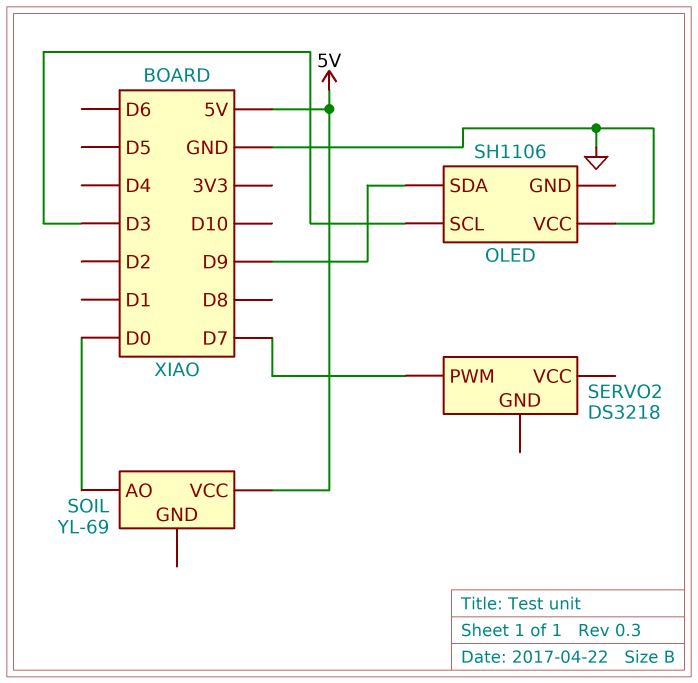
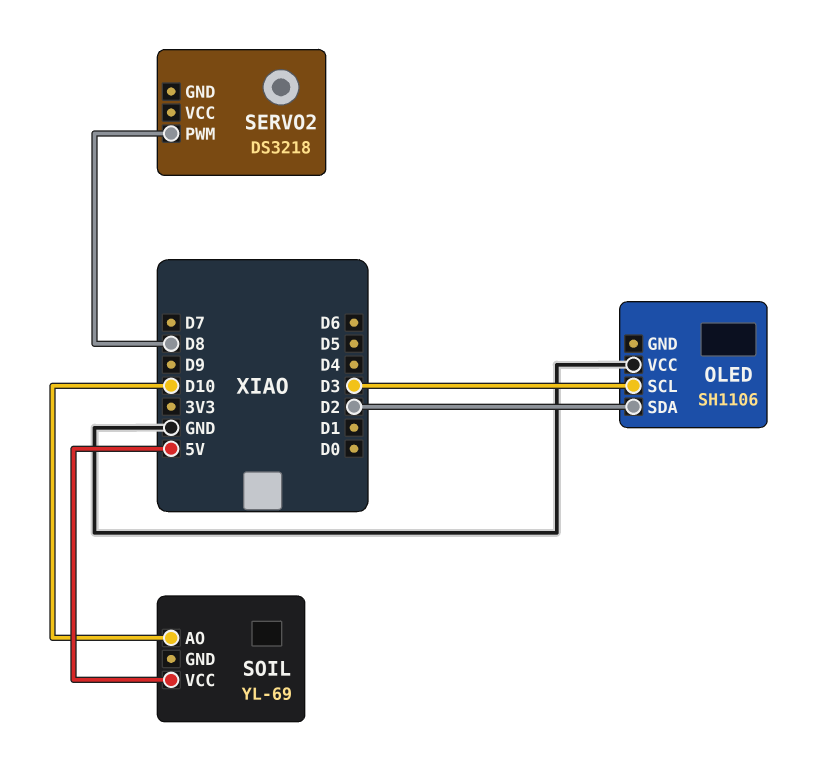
OLED pin SDA: D9 -> D2
SERVO2 pin PWM: D7 -> D8
SOIL pin AO: D0 -> D10

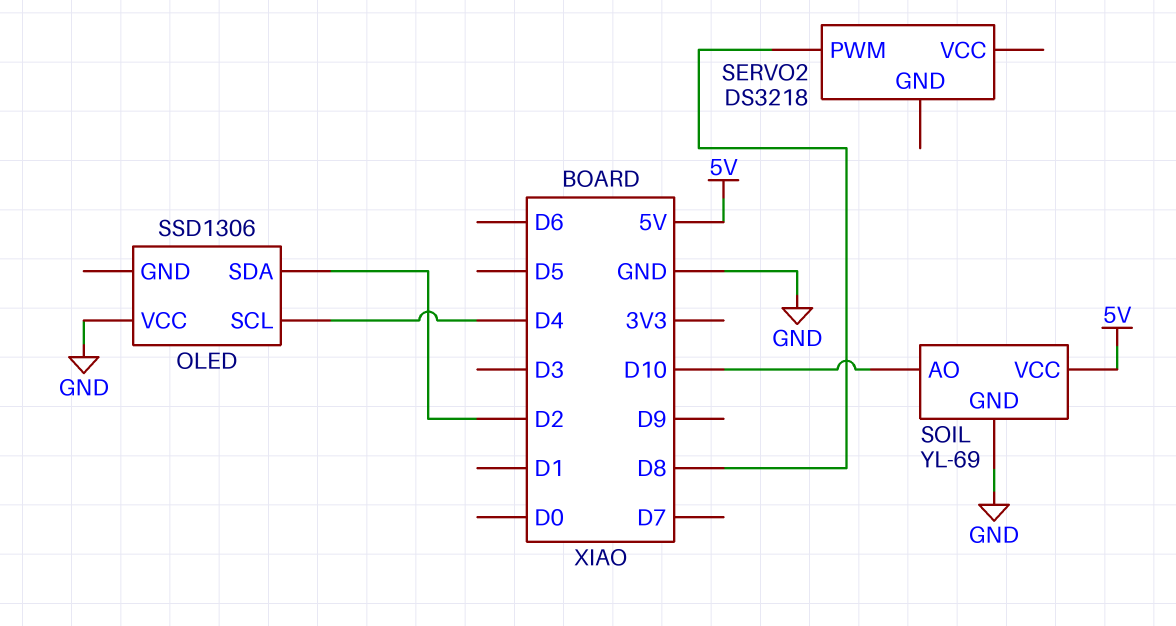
OLED: SH1106 -> SSD1306
OLED pin SCL: D3 -> D4
SOIL pin GND: none -> GND

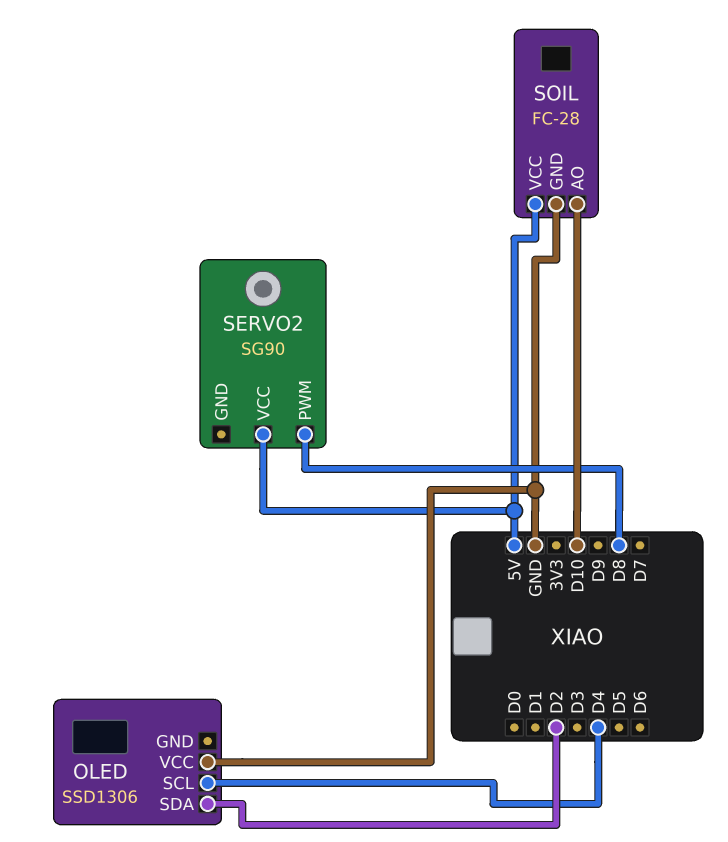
SERVO2: DS3218 -> SG90
SERVO2 pin VCC: none -> 5V
SOIL: YL-69 -> FC-28

